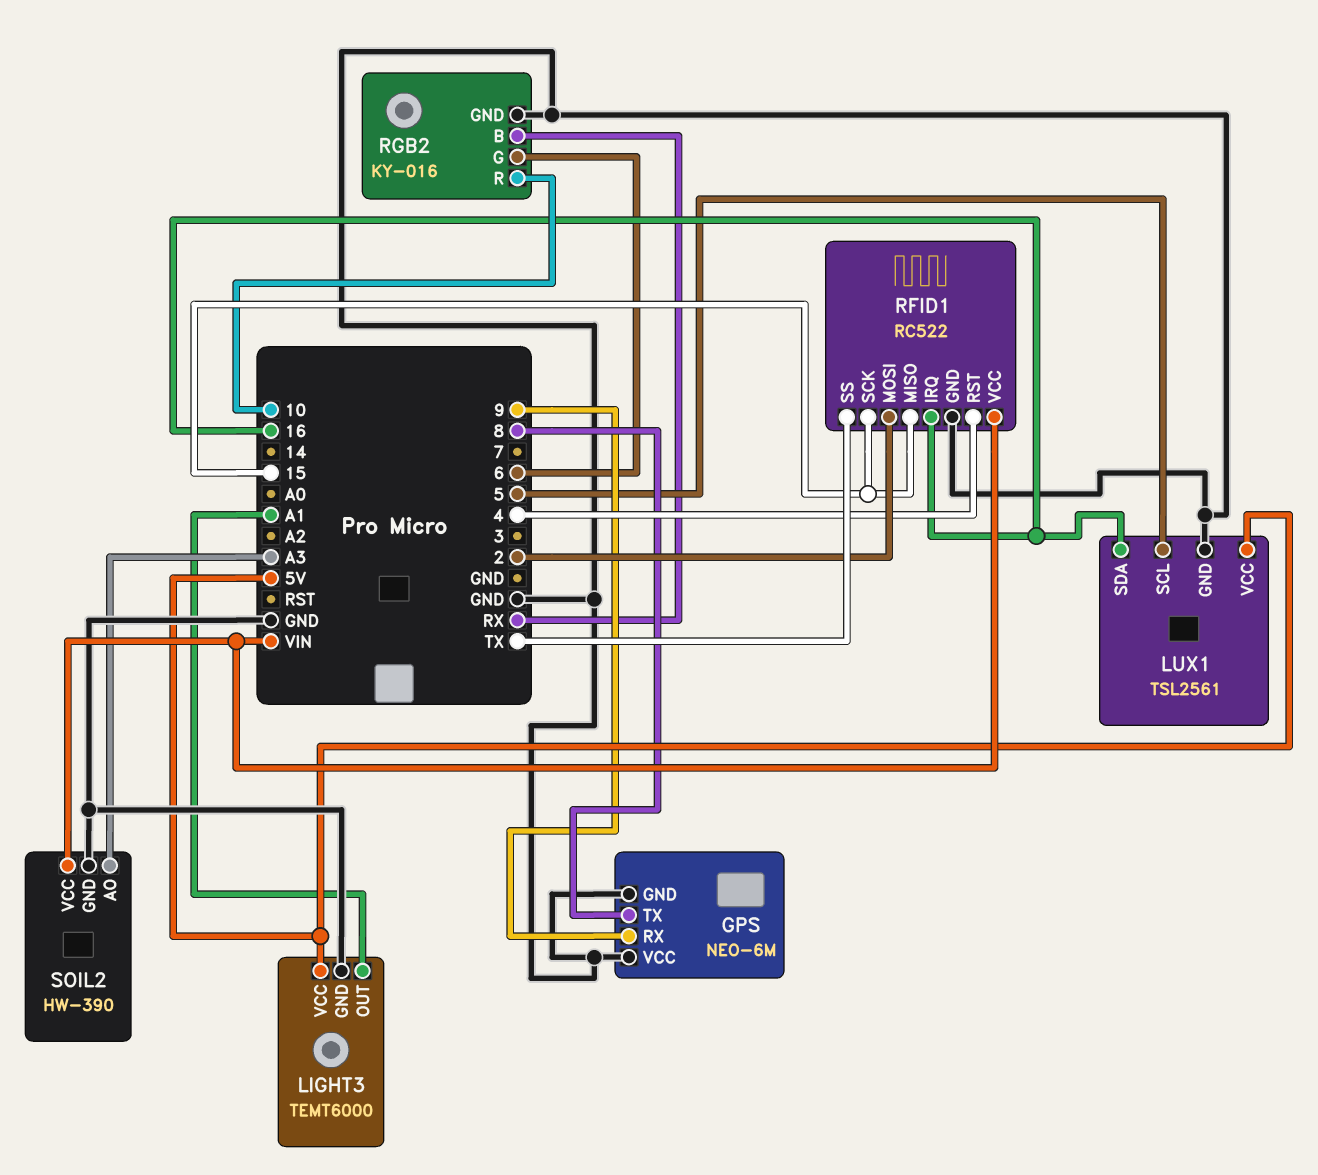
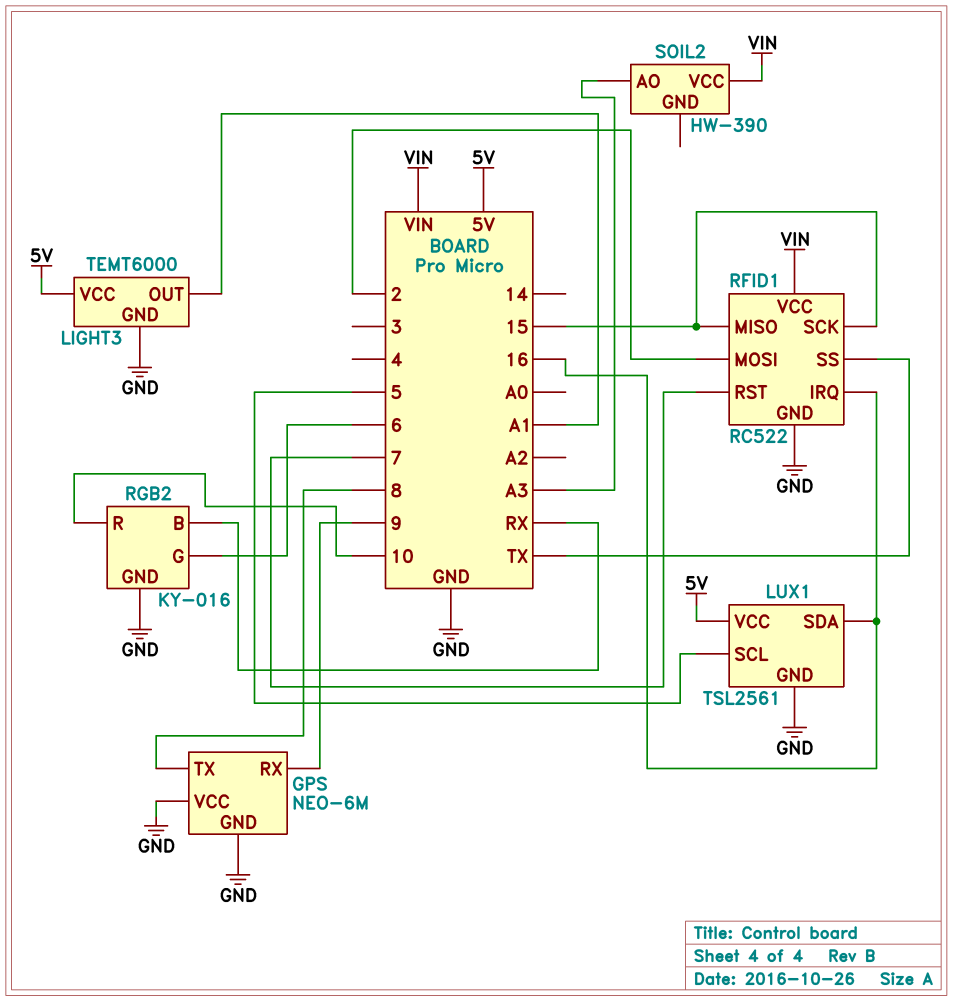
RFID1 pin RST: 4 -> 7
SOIL2 pin GND: GND -> none

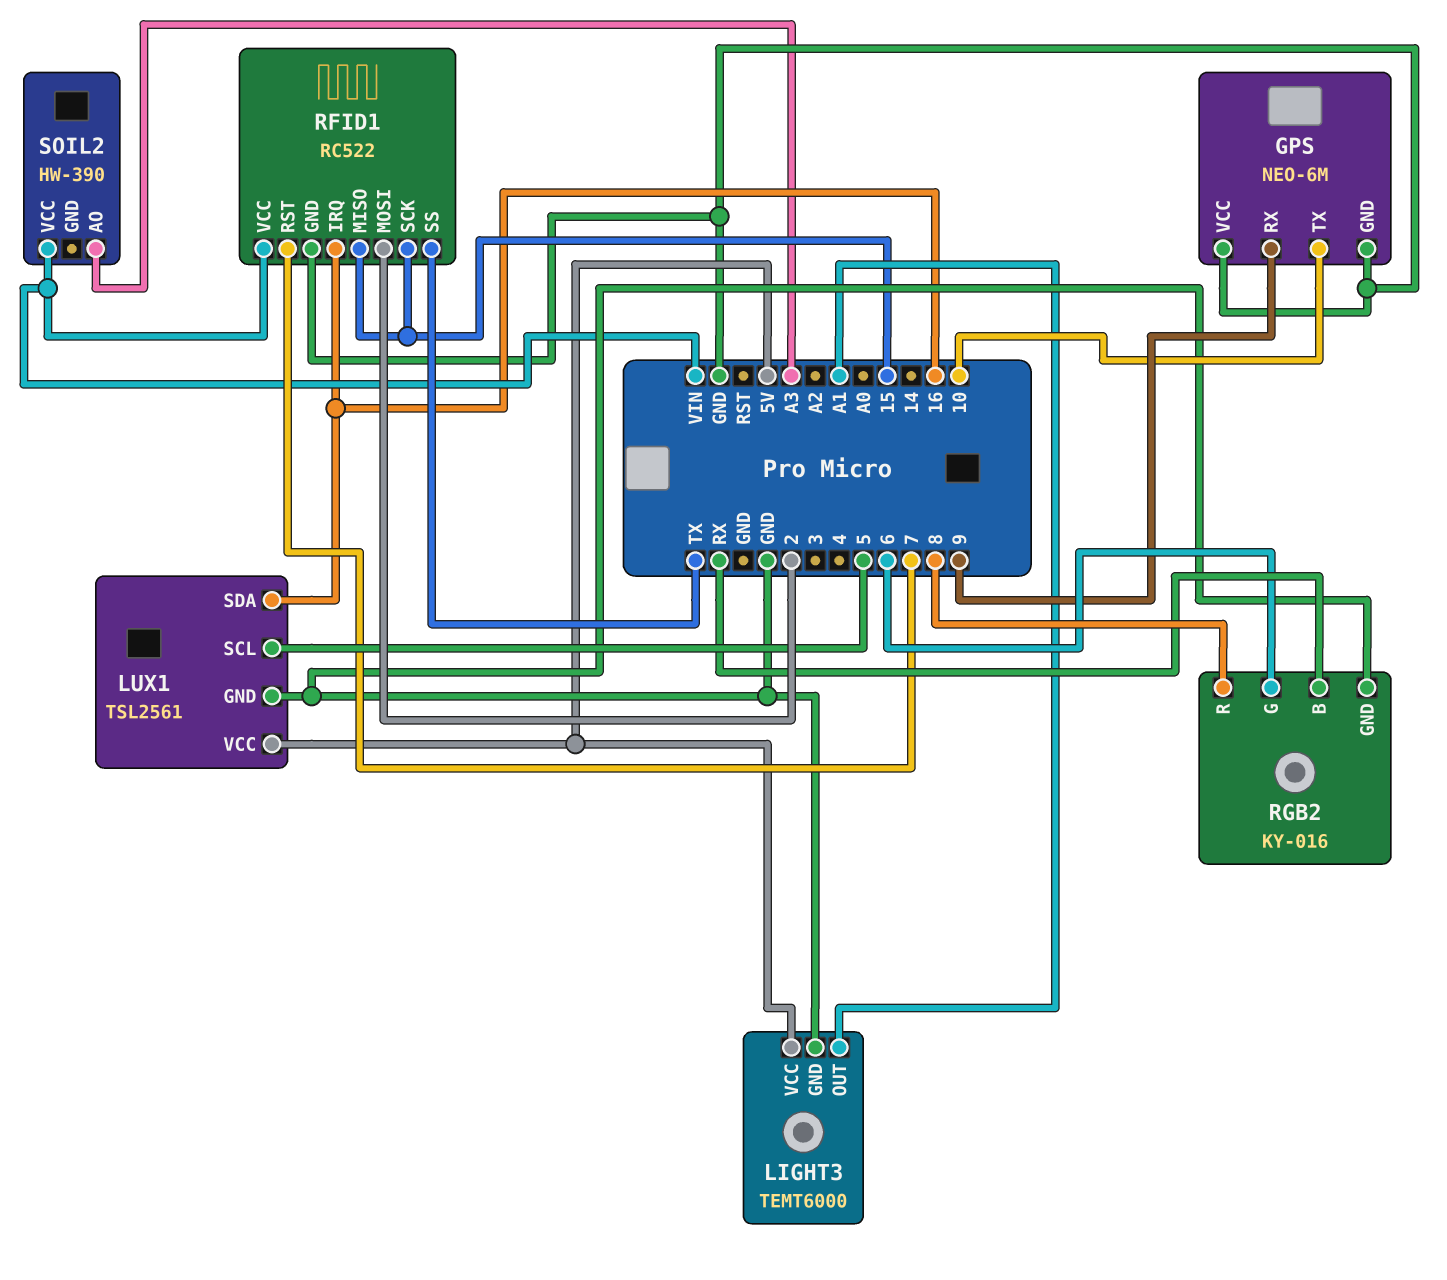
GPS pin TX: 8 -> 10
RGB2 pin R: 10 -> 8

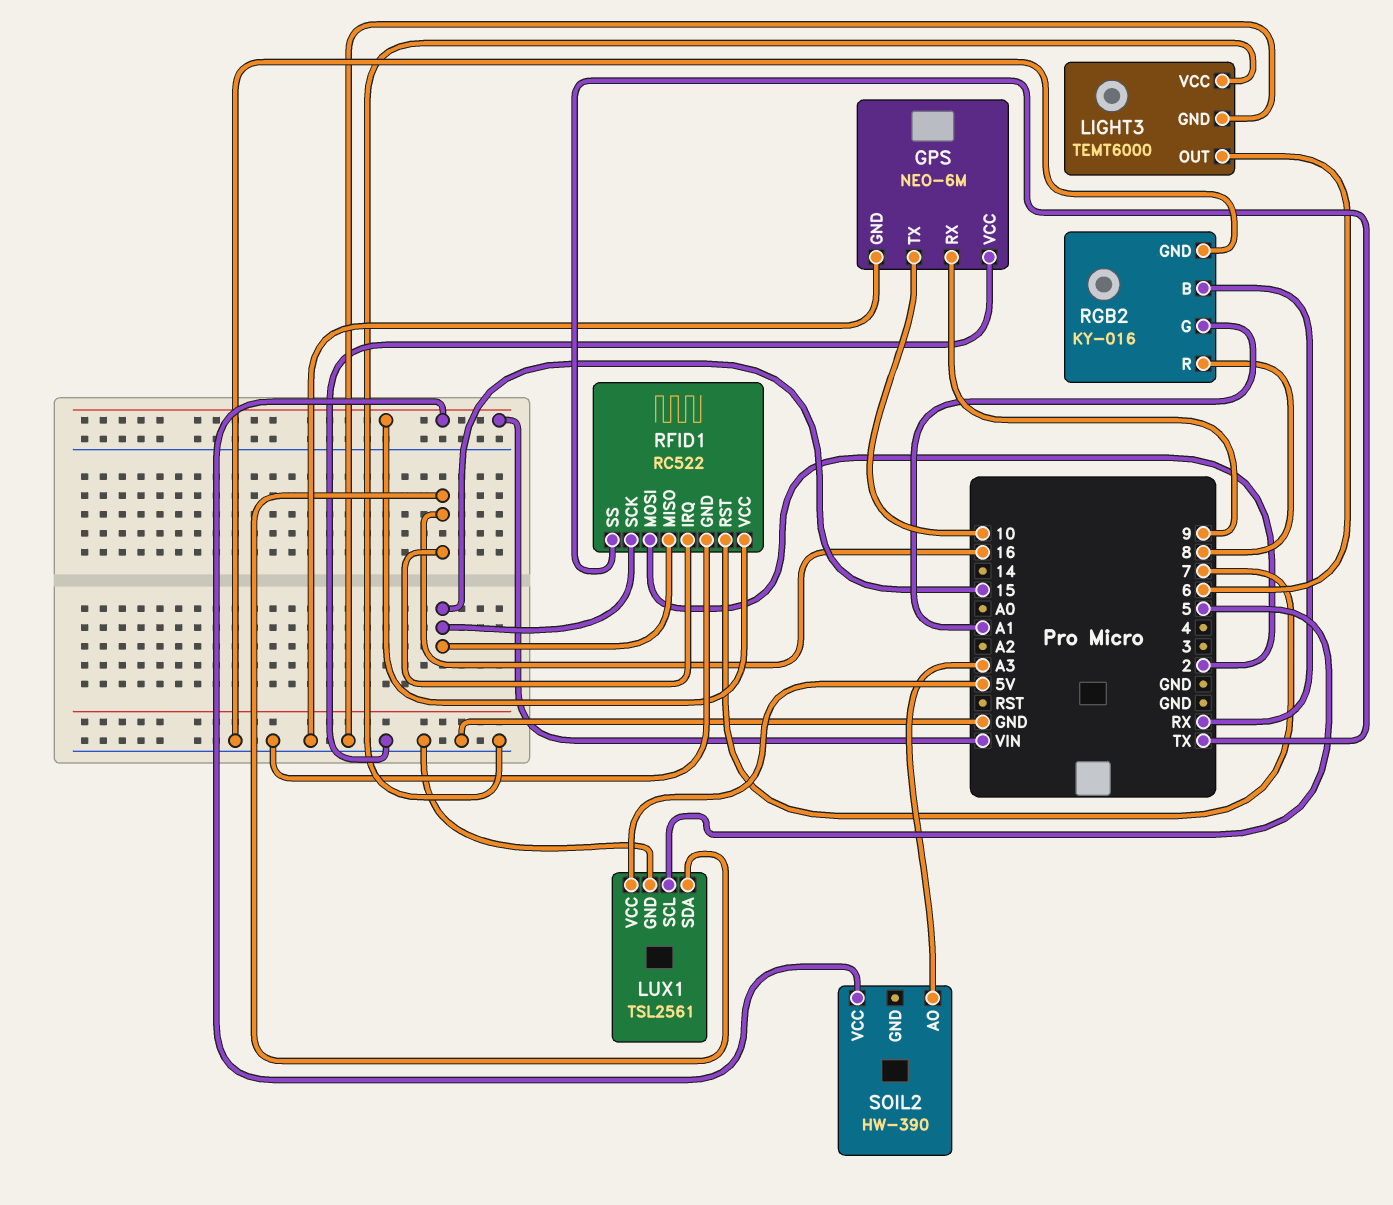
LIGHT3 pin OUT: A1 -> 6
LIGHT3 pin VCC: 5V -> GND
RGB2 pin G: 6 -> A1

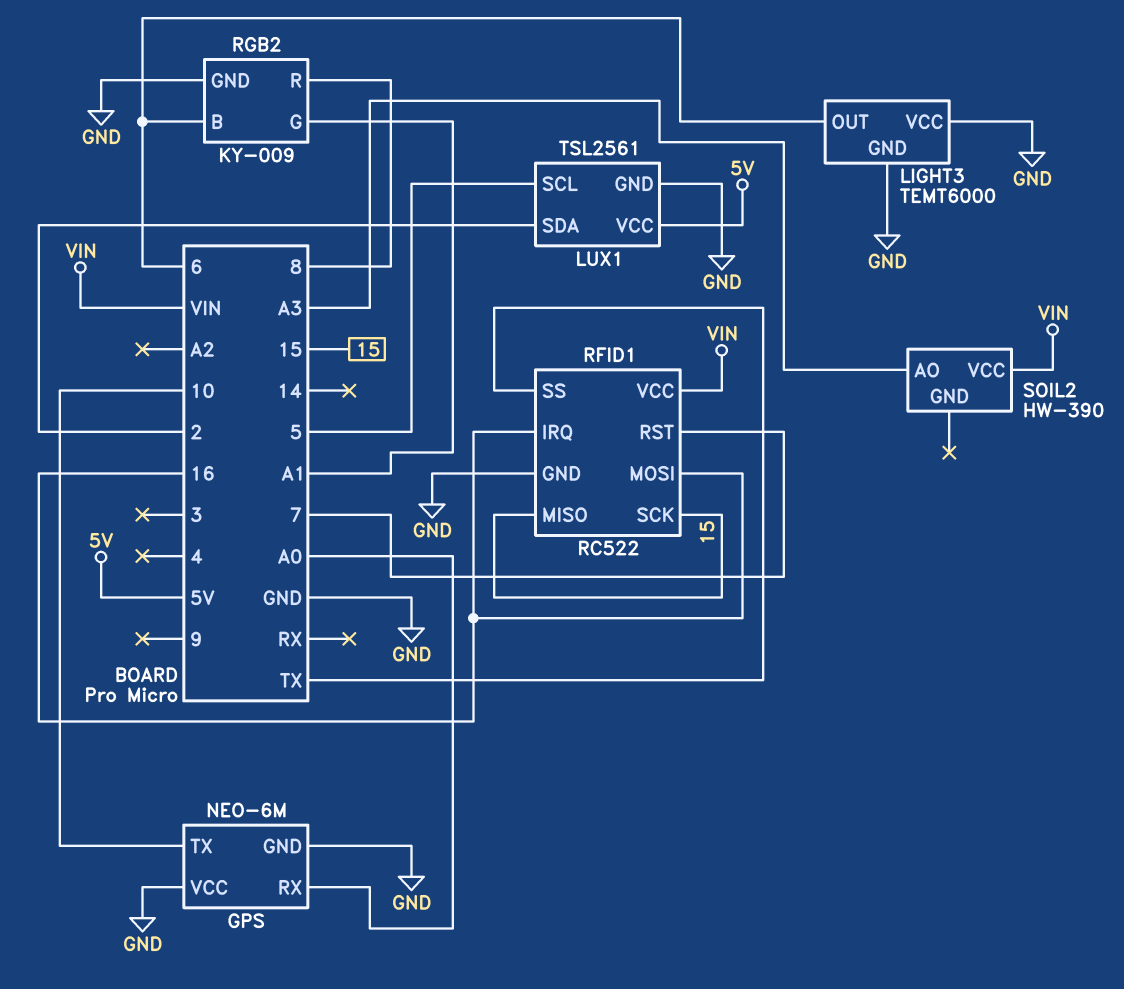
GPS pin RX: 9 -> A0
LUX1 pin SDA: 16 -> 2
RFID1 pin MOSI: 2 -> 16
RGB2: KY-016 -> KY-009
RGB2 pin B: RX -> 6

